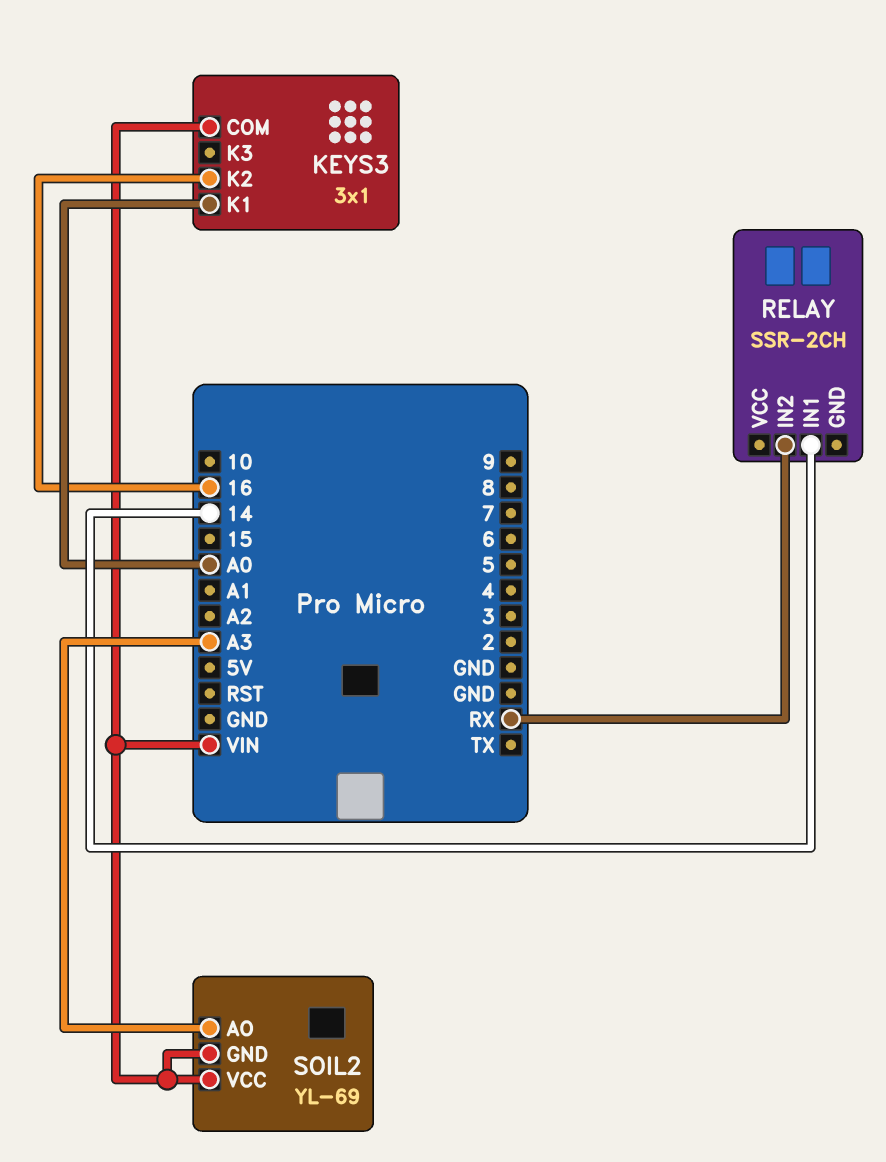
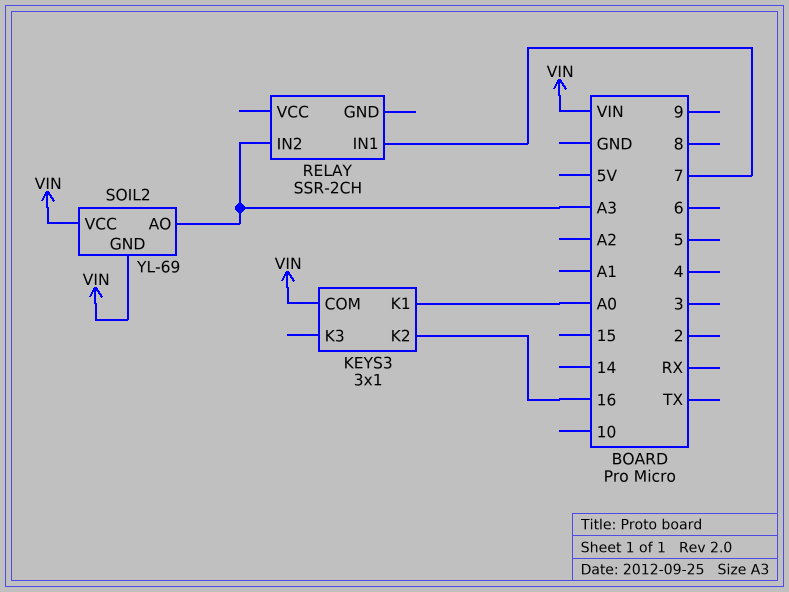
RELAY pin IN1: 14 -> 7
RELAY pin IN2: RX -> A3

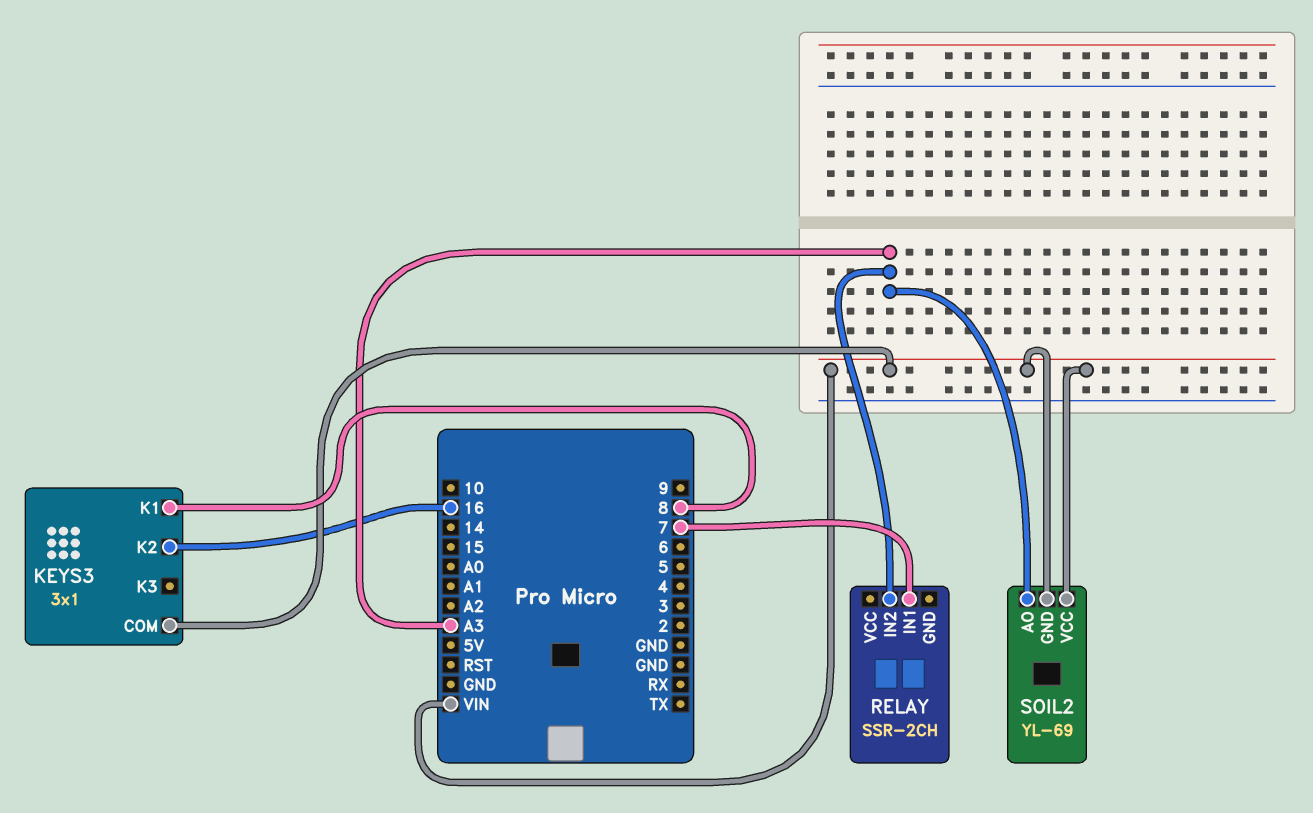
KEYS3 pin K1: A0 -> 8

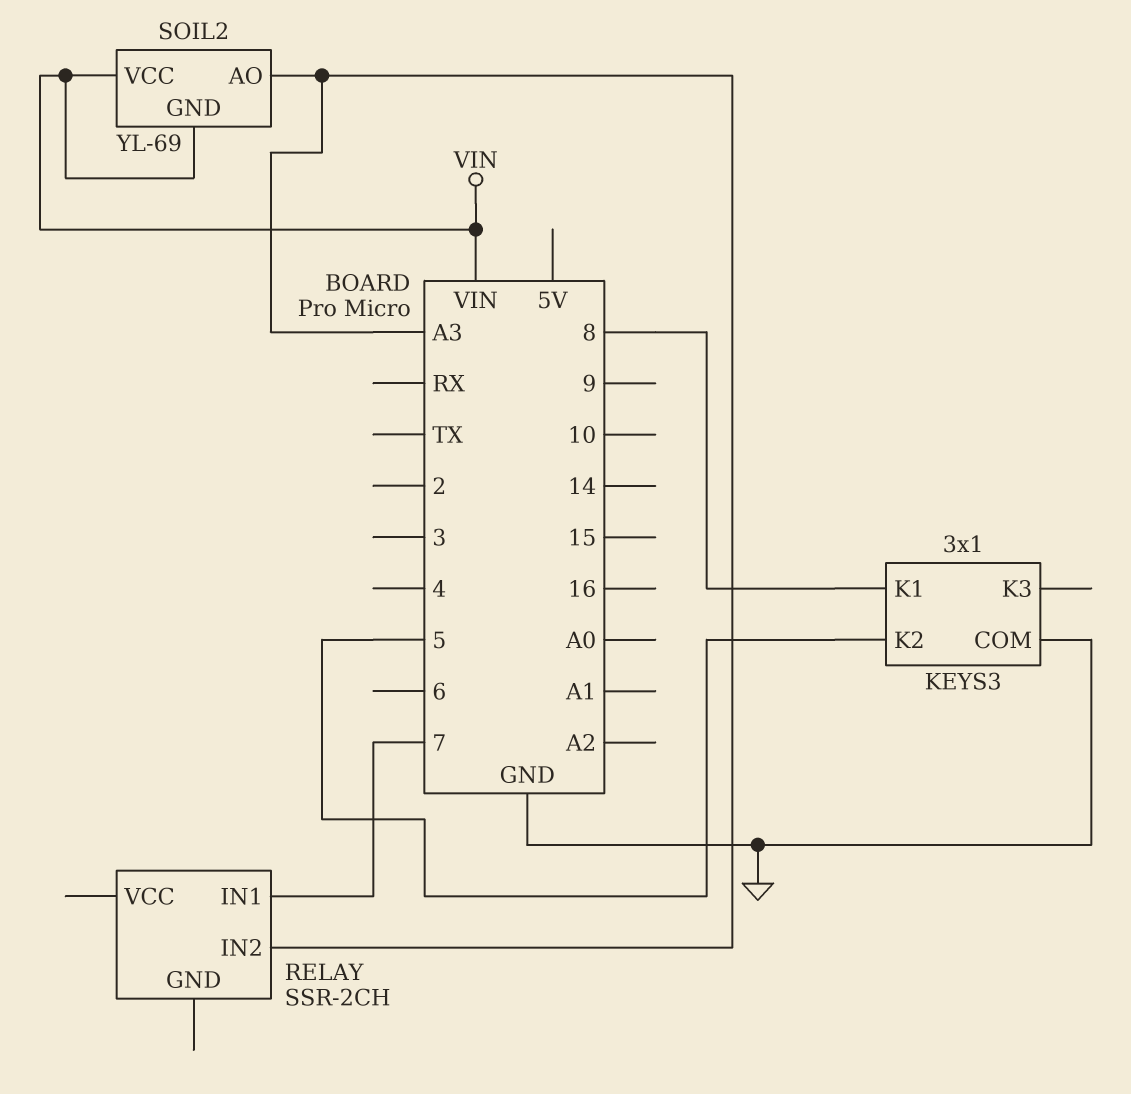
KEYS3 pin COM: VIN -> GND
KEYS3 pin K2: 16 -> 5

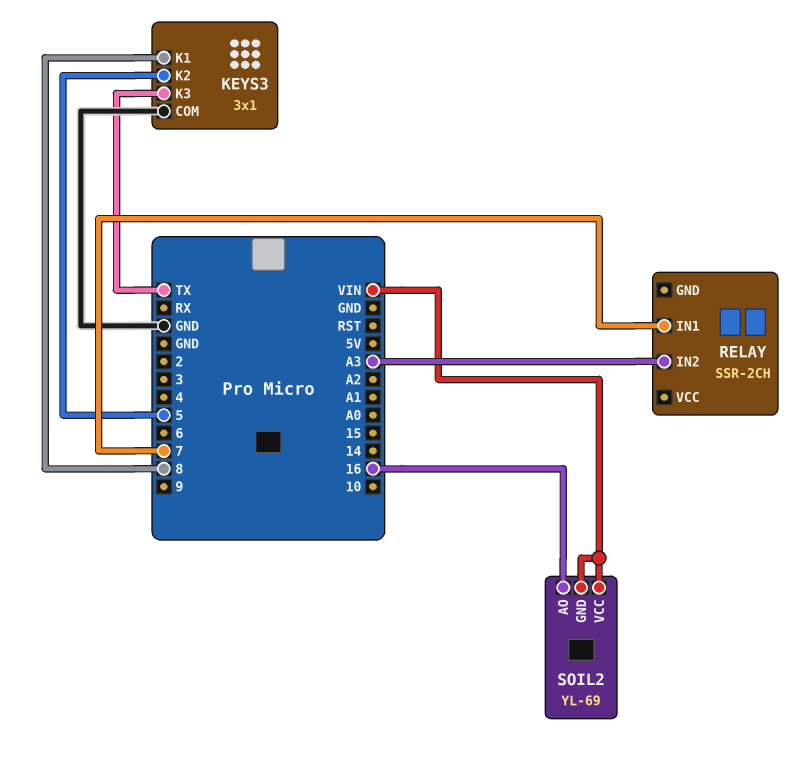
KEYS3 pin K3: none -> TX
SOIL2 pin AO: A3 -> 16

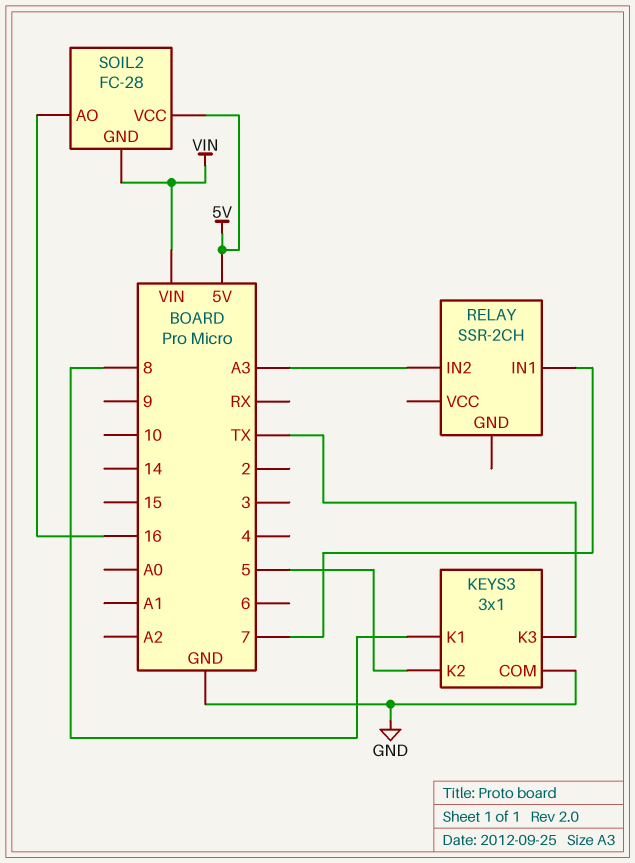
SOIL2: YL-69 -> FC-28
SOIL2 pin VCC: VIN -> 5V

